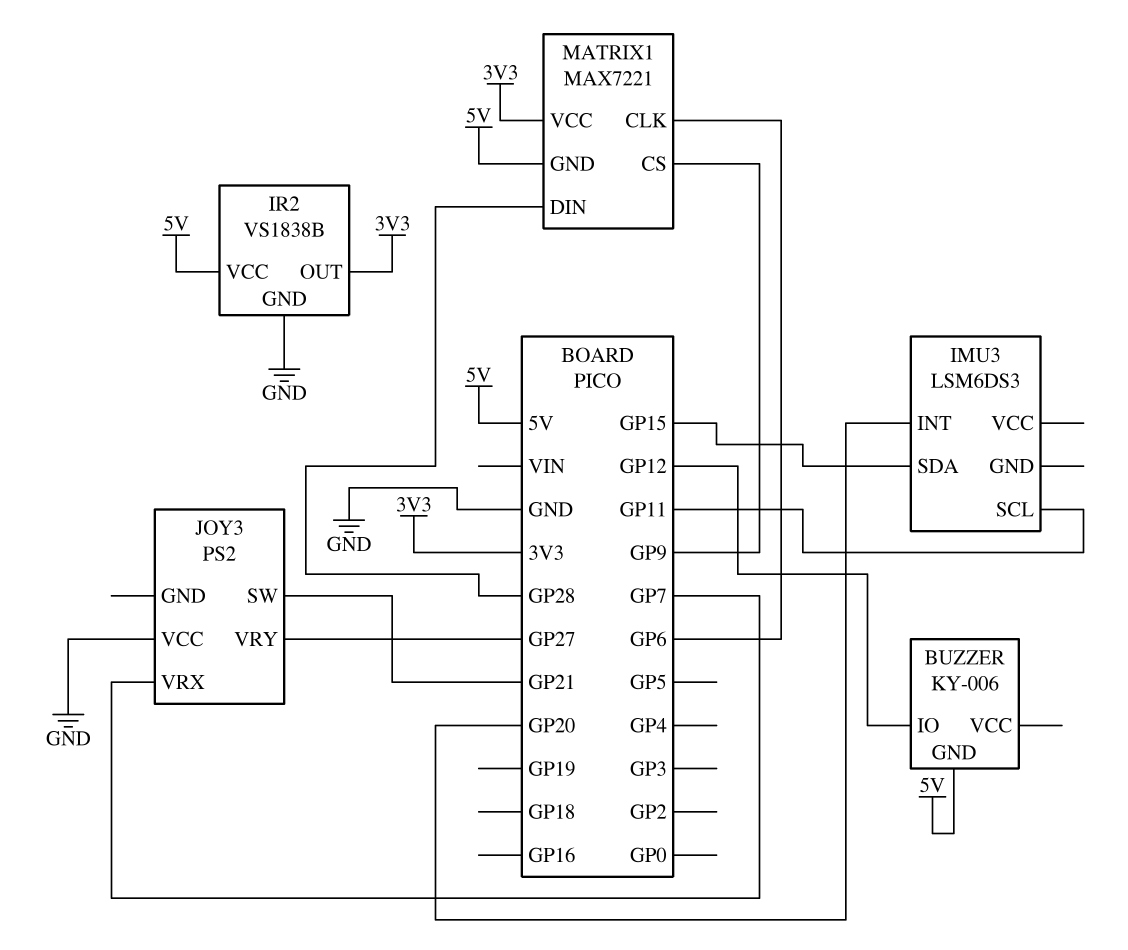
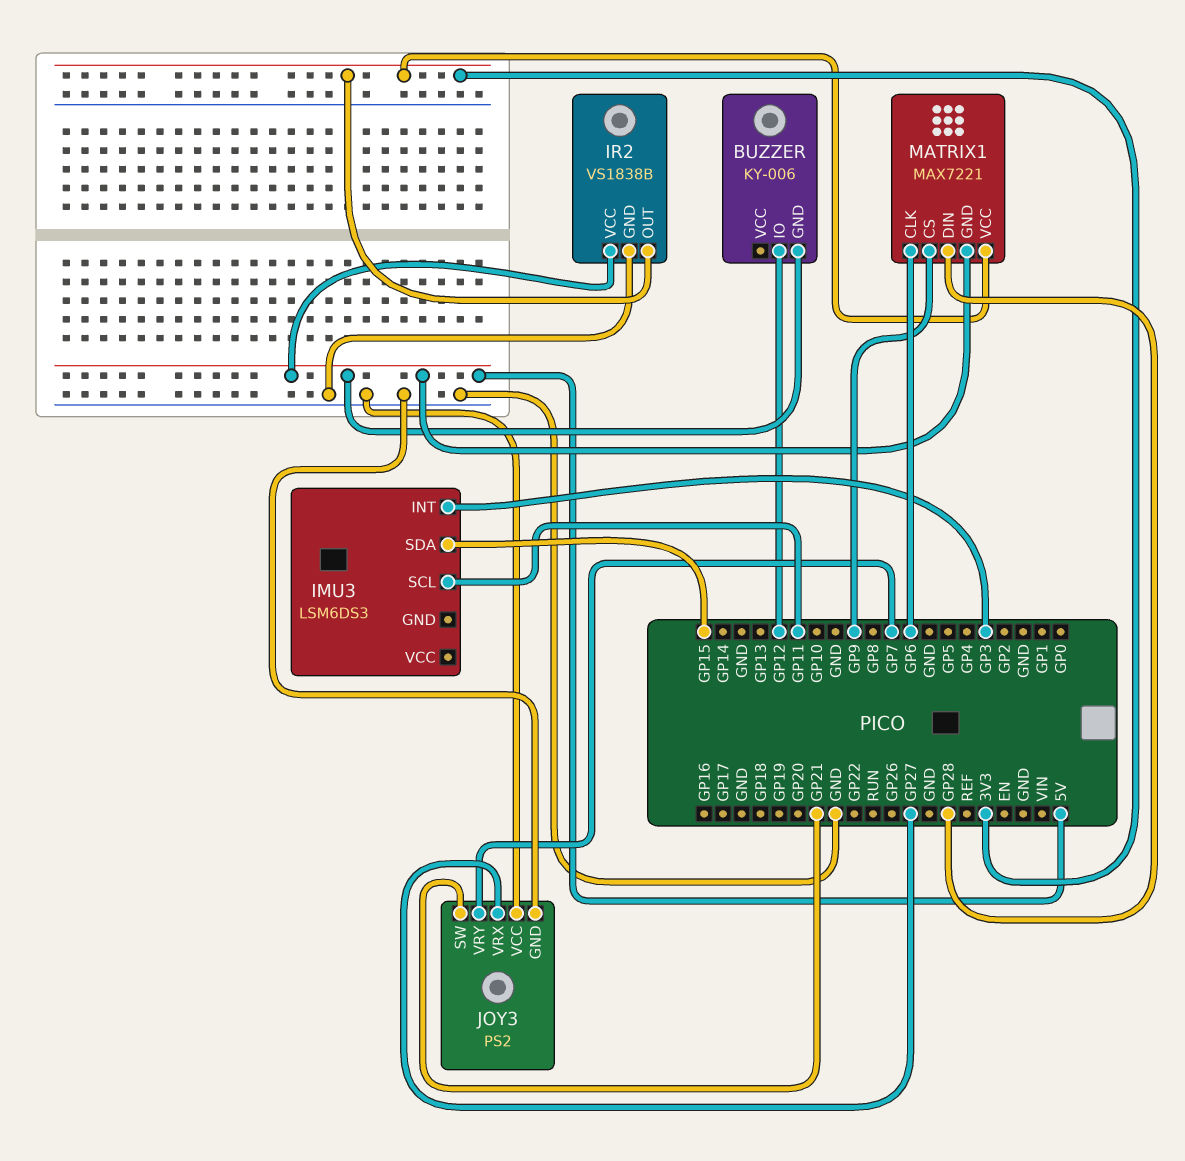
IMU3 pin INT: GP20 -> GP3
JOY3 pin GND: none -> GND
JOY3 pin VRX: GP7 -> GP27
JOY3 pin VRY: GP27 -> GP7

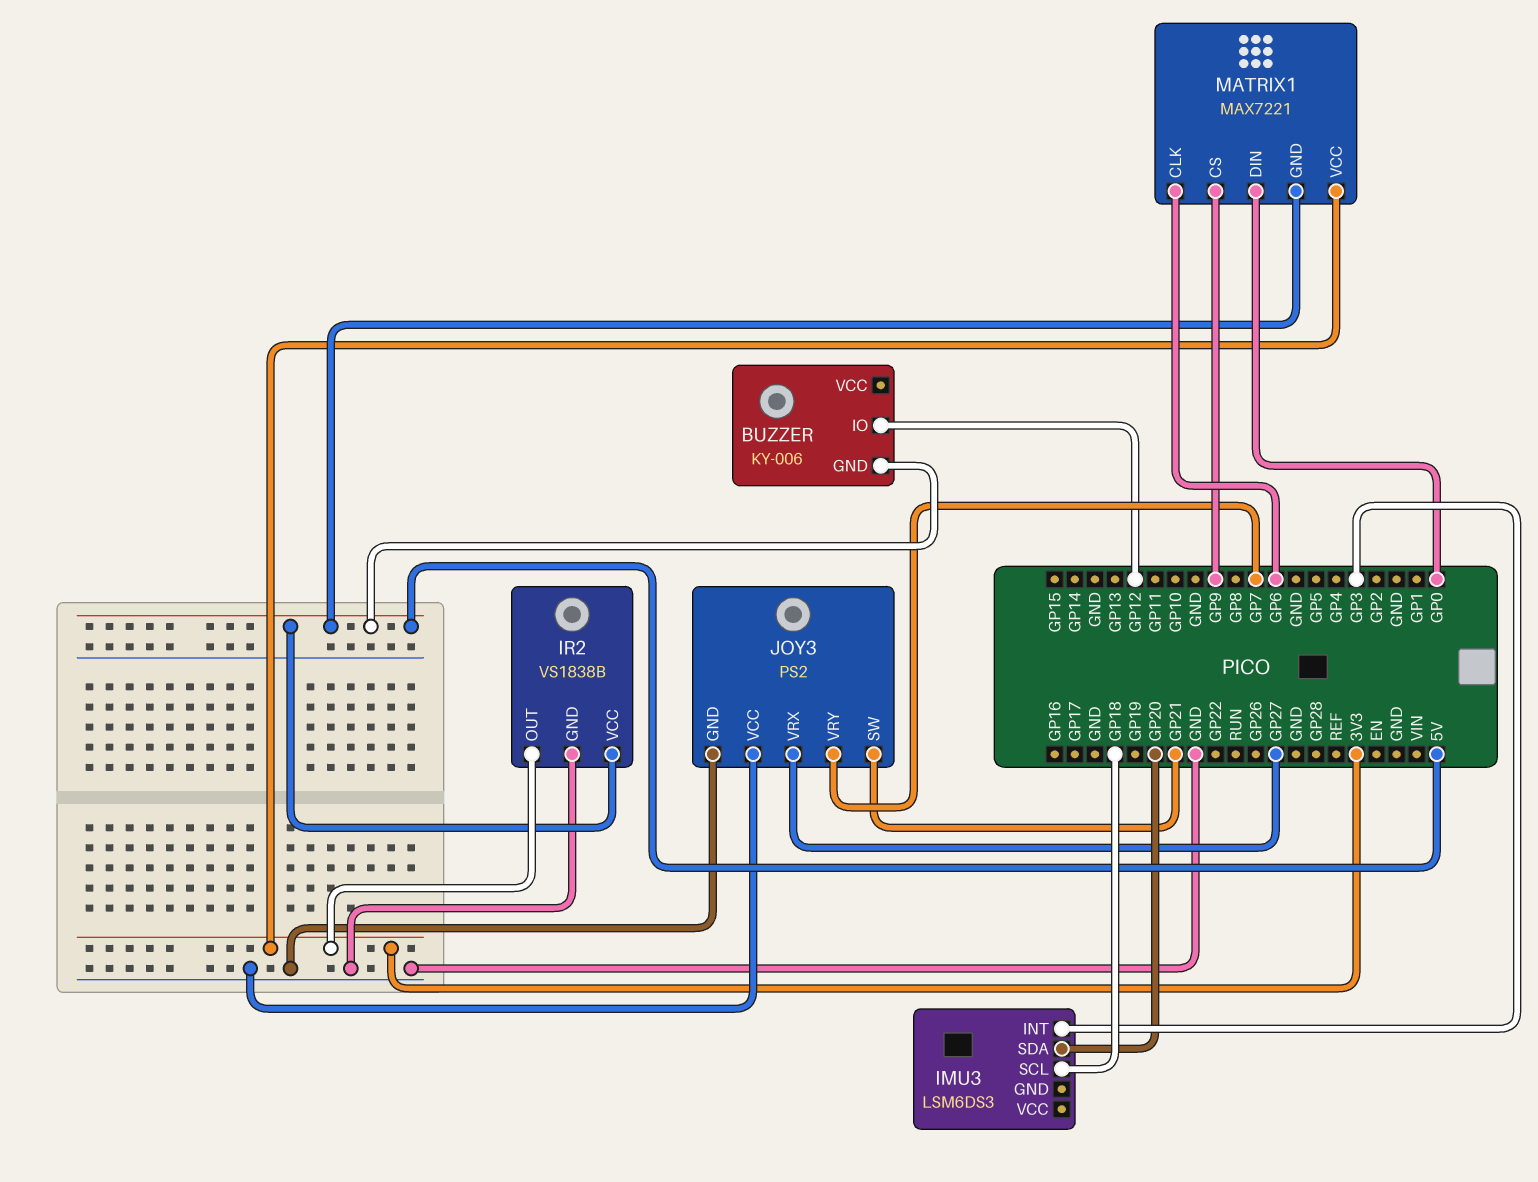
IMU3 pin SCL: GP11 -> GP18
IMU3 pin SDA: GP15 -> GP20
MATRIX1 pin DIN: GP28 -> GP0

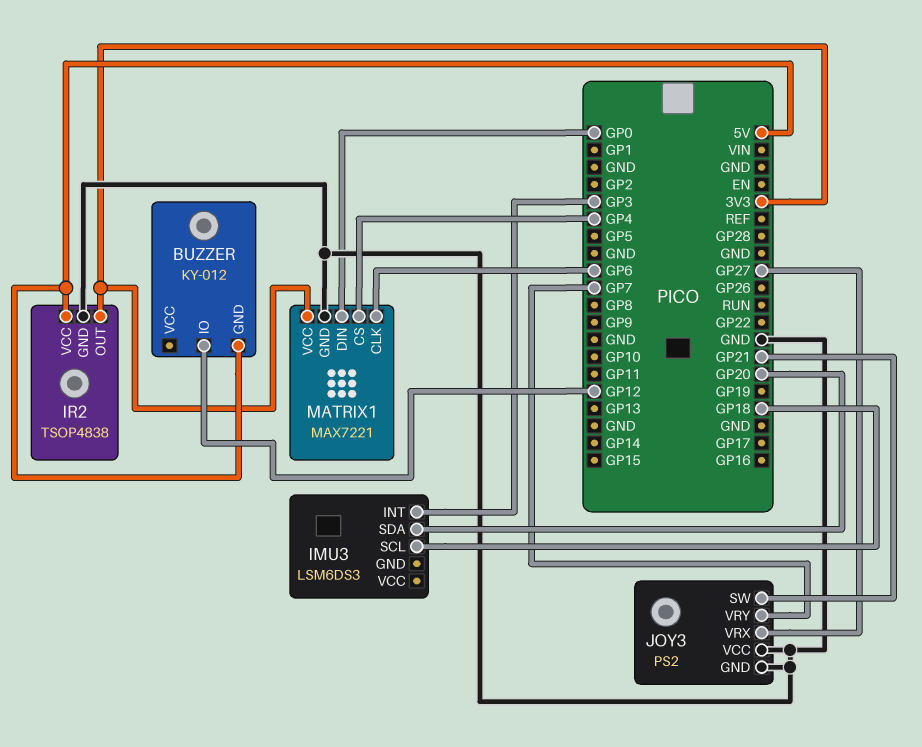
BUZZER: KY-006 -> KY-012
IR2: VS1838B -> TSOP4838
MATRIX1 pin CS: GP9 -> GP4
MATRIX1 pin GND: 5V -> GND

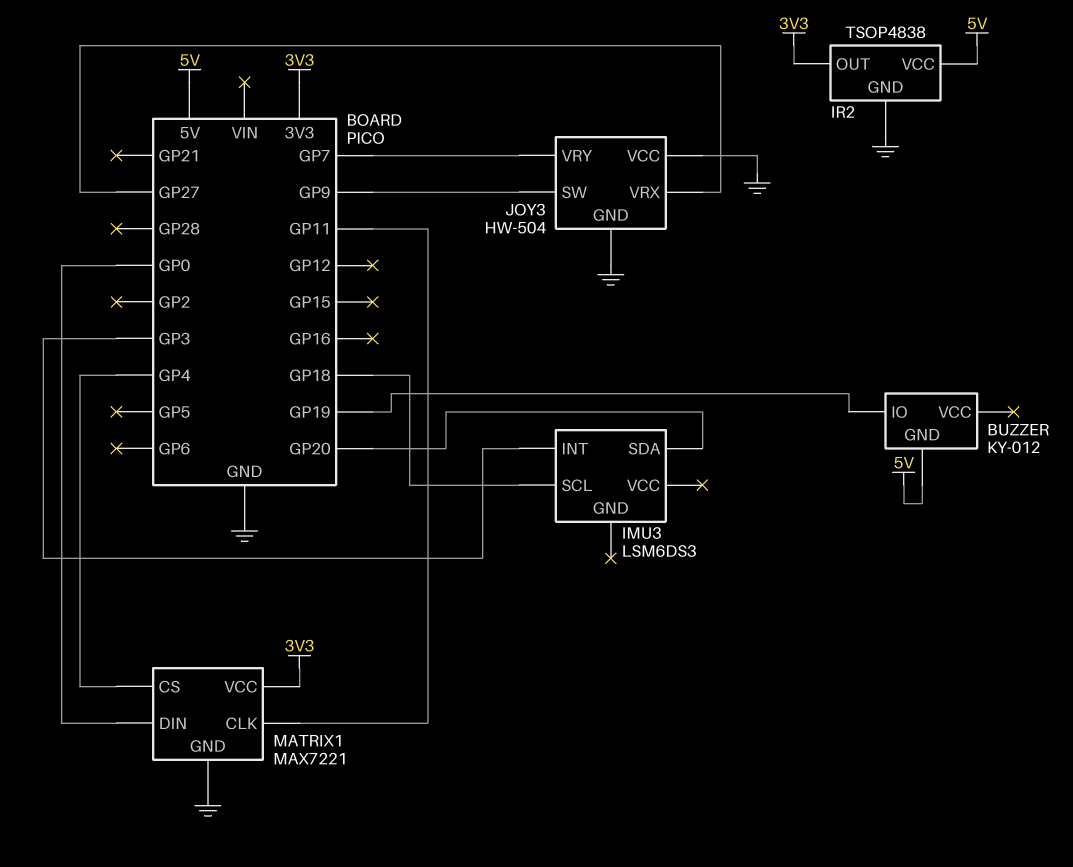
BUZZER pin IO: GP12 -> GP19
JOY3: PS2 -> HW-504
JOY3 pin SW: GP21 -> GP9
MATRIX1 pin CLK: GP6 -> GP11

